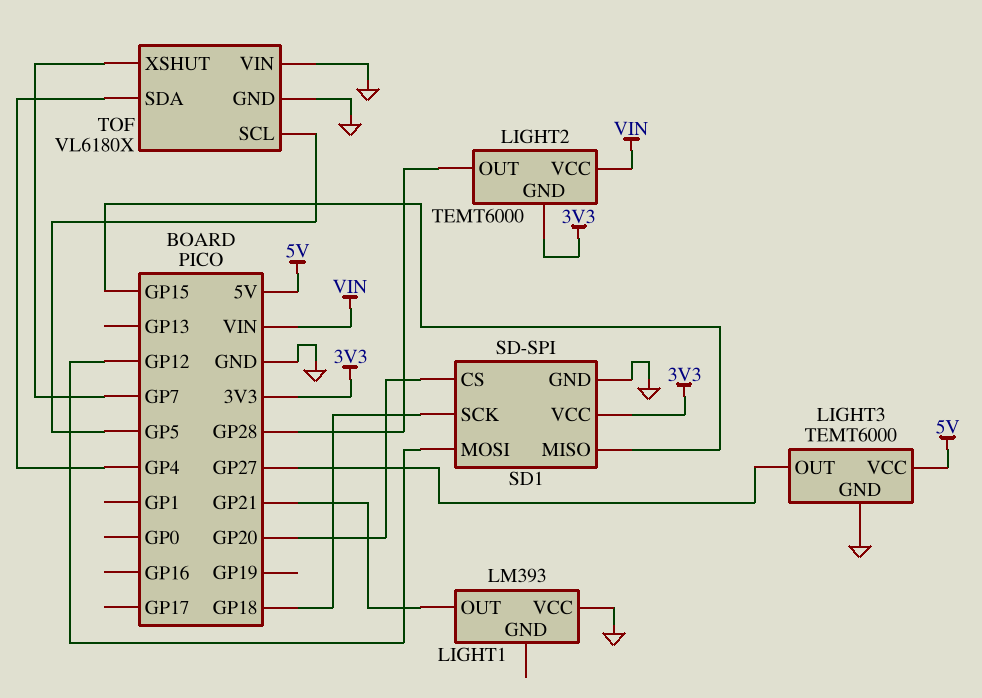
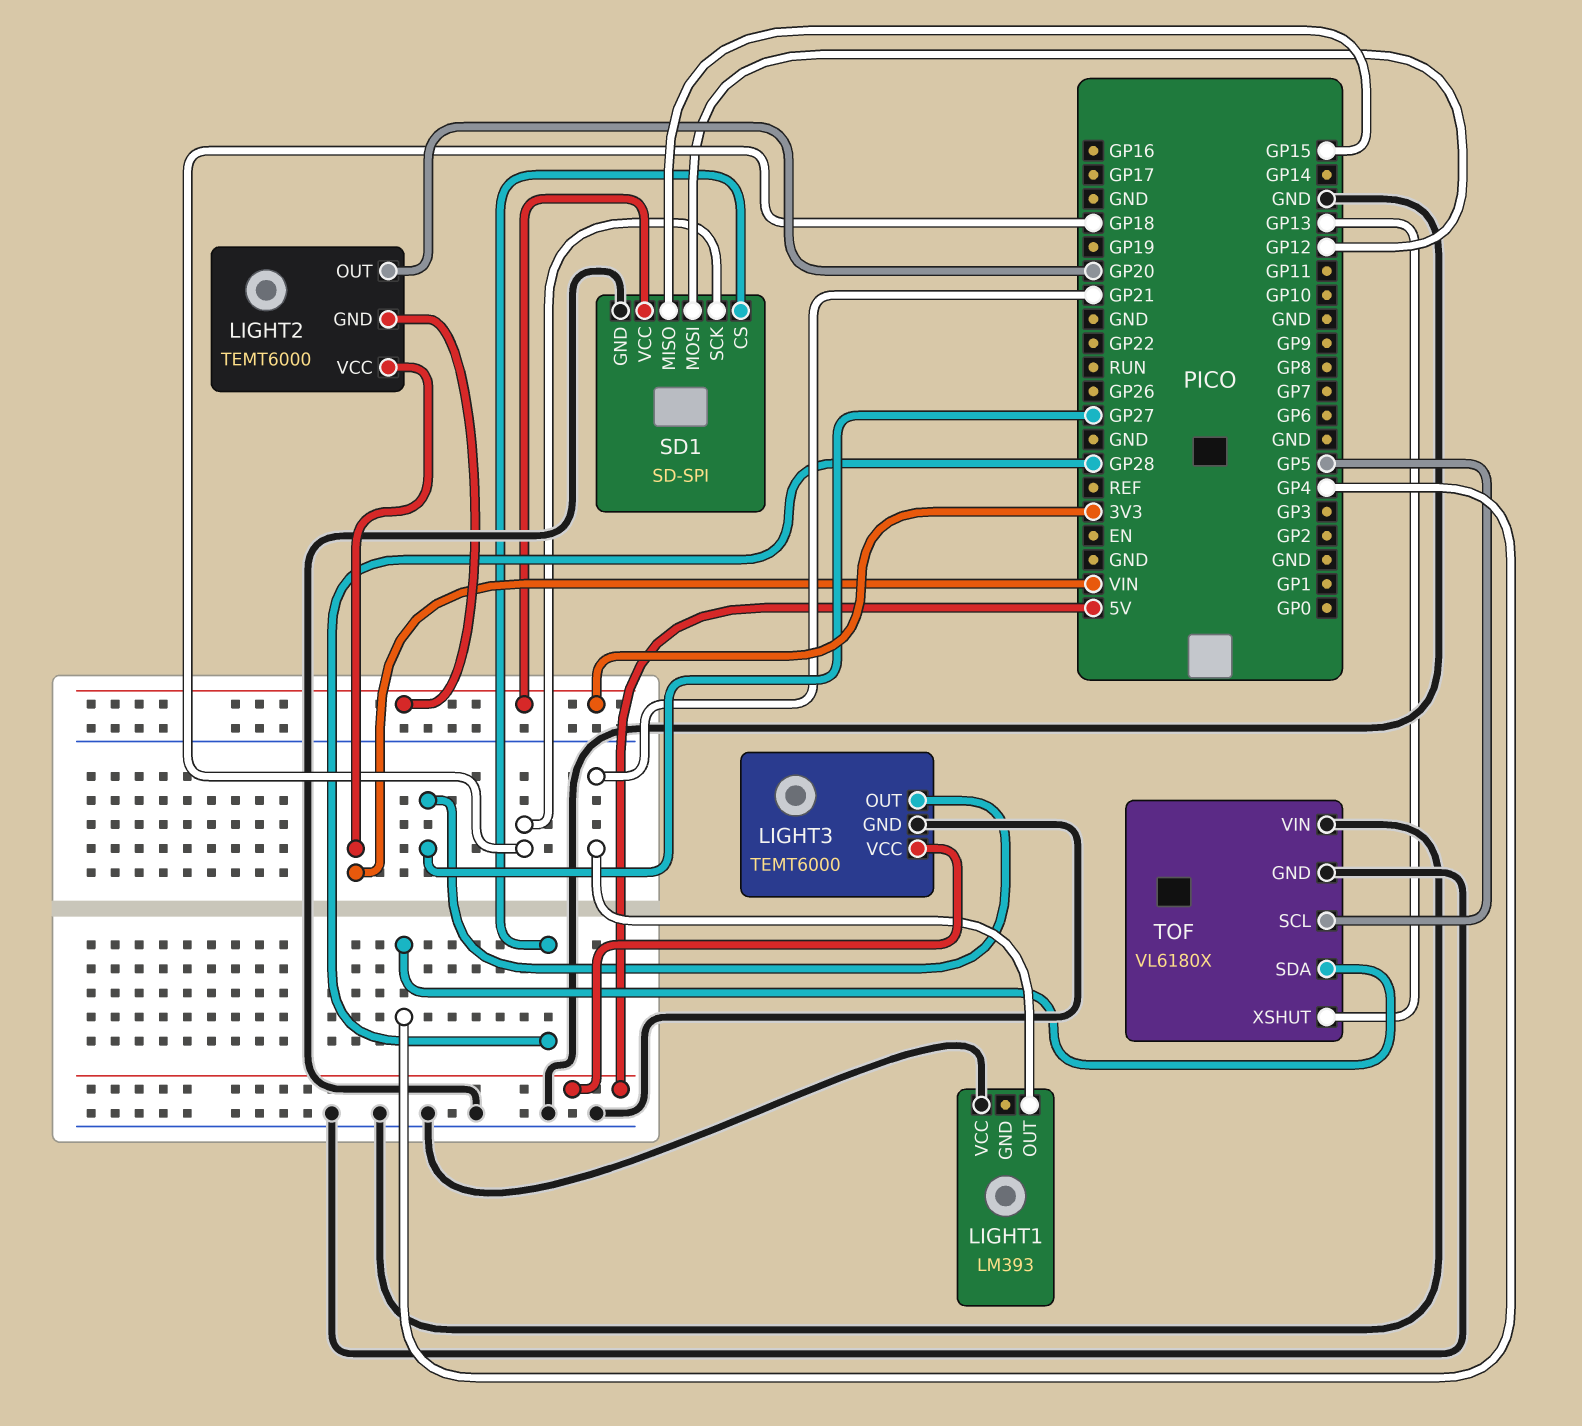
LIGHT2 pin OUT: GP28 -> GP20
SD1 pin CS: GP20 -> GP28
TOF pin XSHUT: GP7 -> GP13

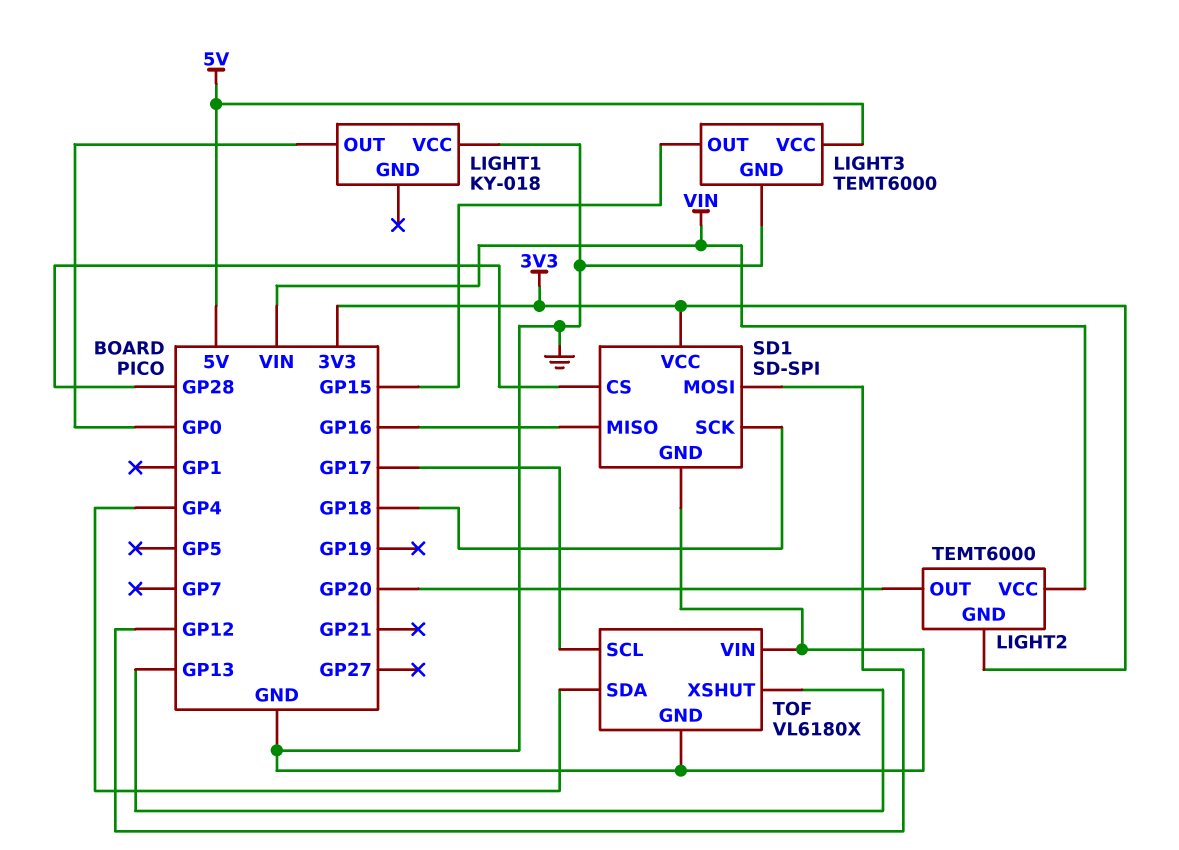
LIGHT1: LM393 -> KY-018
LIGHT1 pin OUT: GP21 -> GP0
LIGHT3 pin OUT: GP27 -> GP15
SD1 pin MISO: GP15 -> GP16
TOF pin SCL: GP5 -> GP17

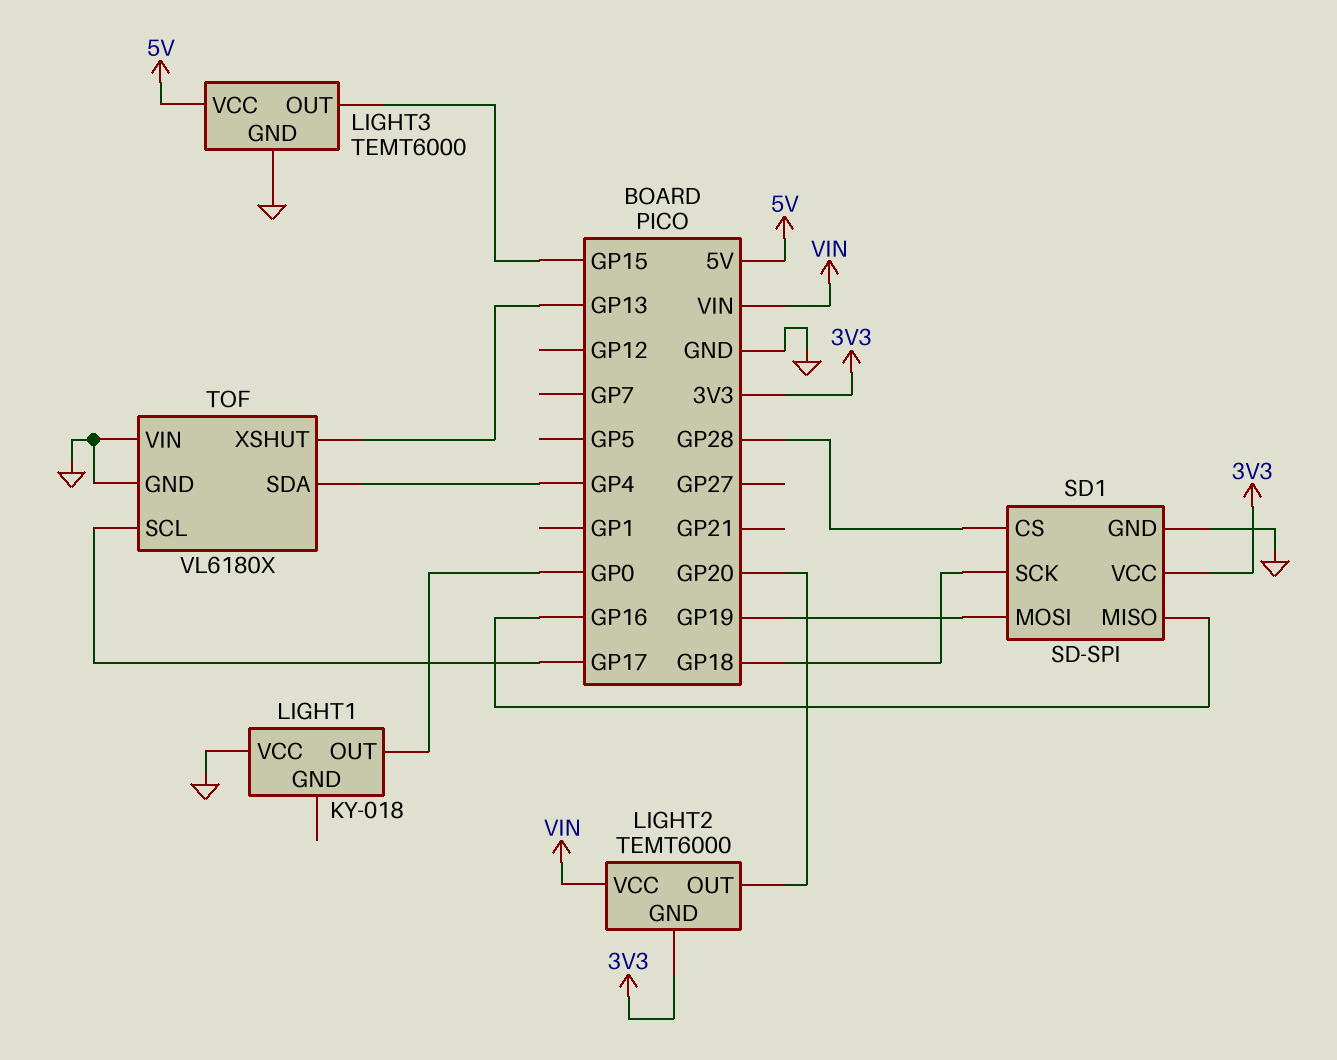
SD1 pin MOSI: GP12 -> GP19

